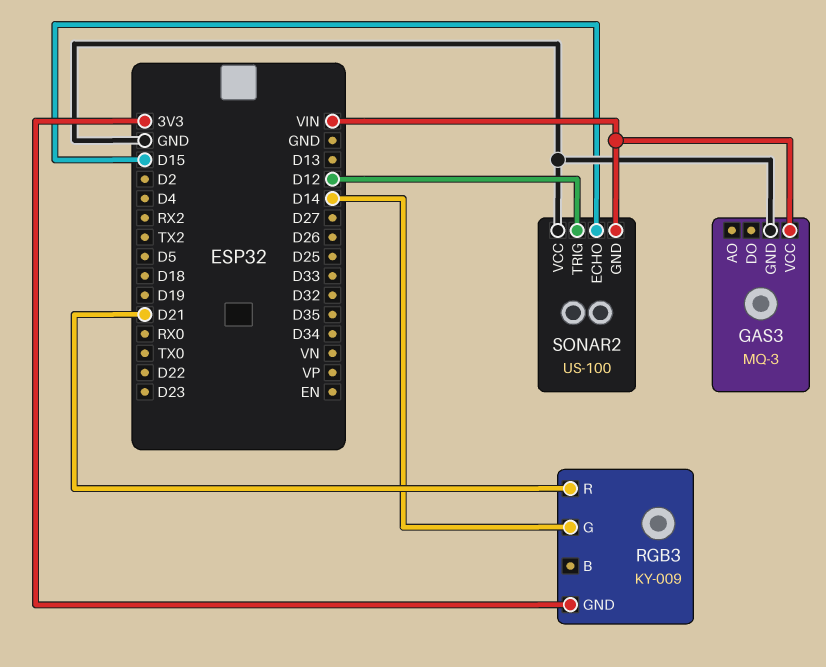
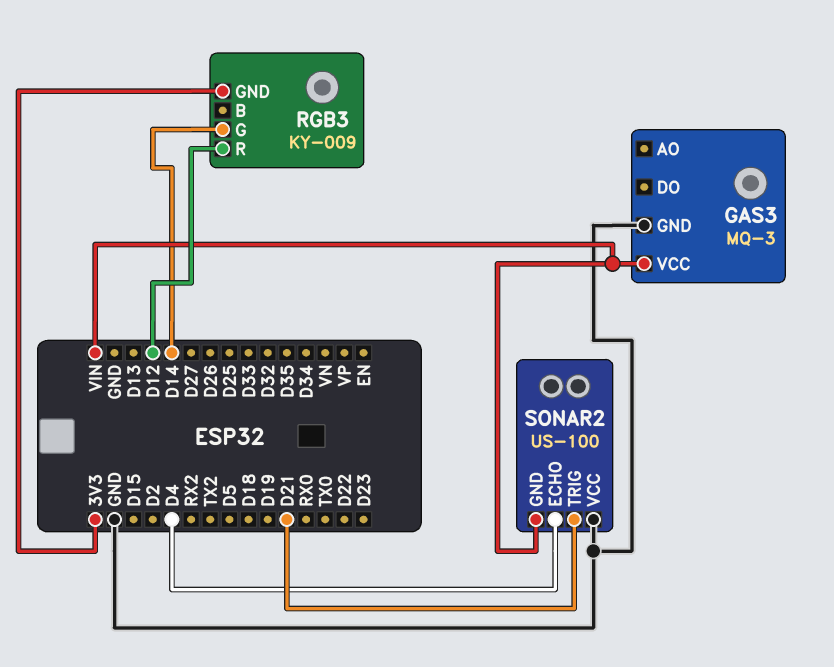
RGB3 pin R: D21 -> D12
SONAR2 pin ECHO: D15 -> D4
SONAR2 pin TRIG: D12 -> D21

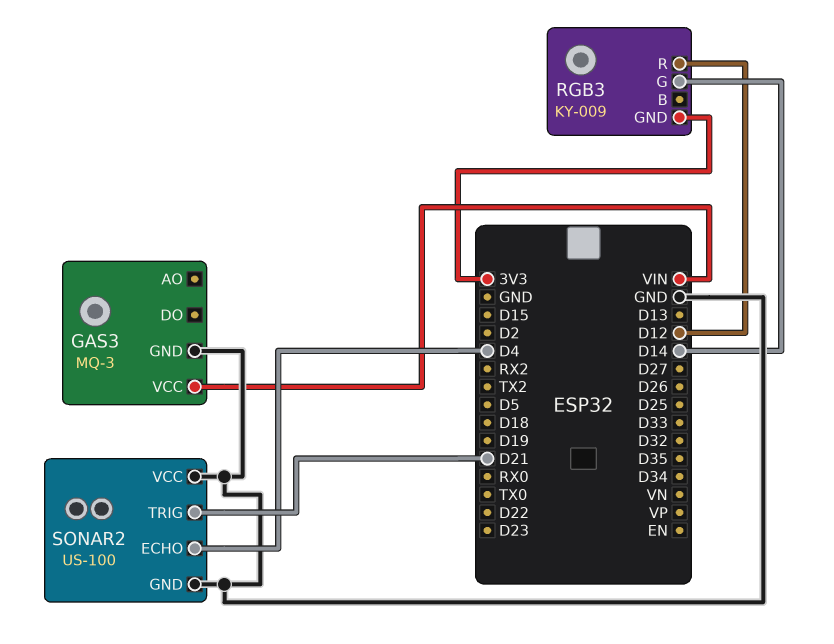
SONAR2 pin GND: VIN -> GND

